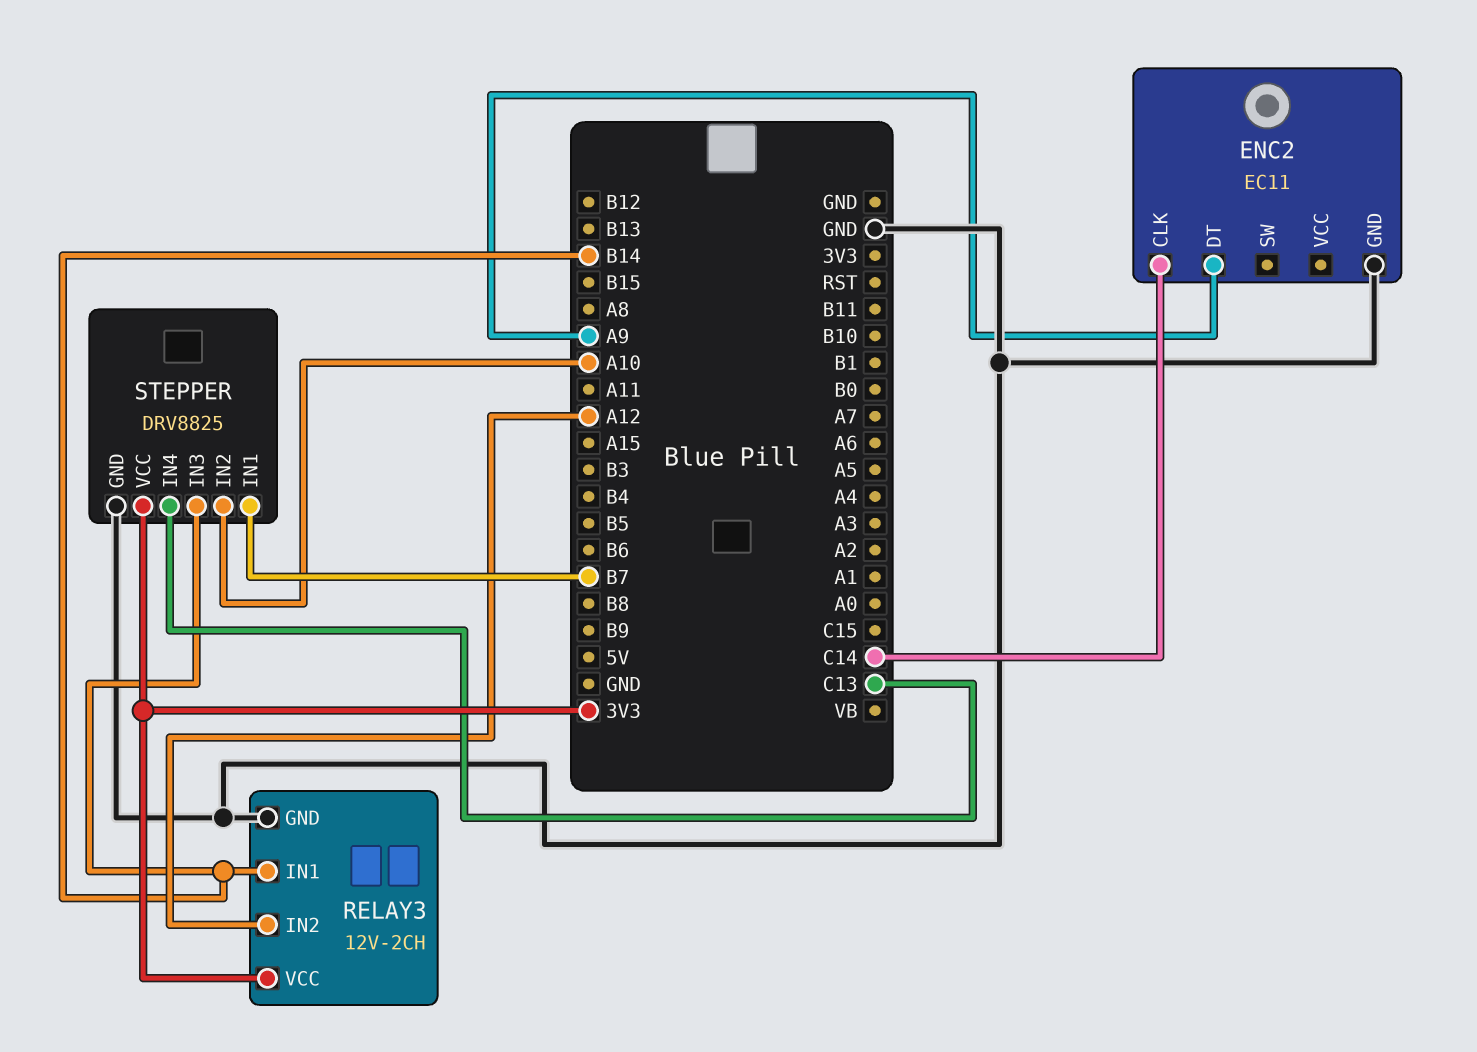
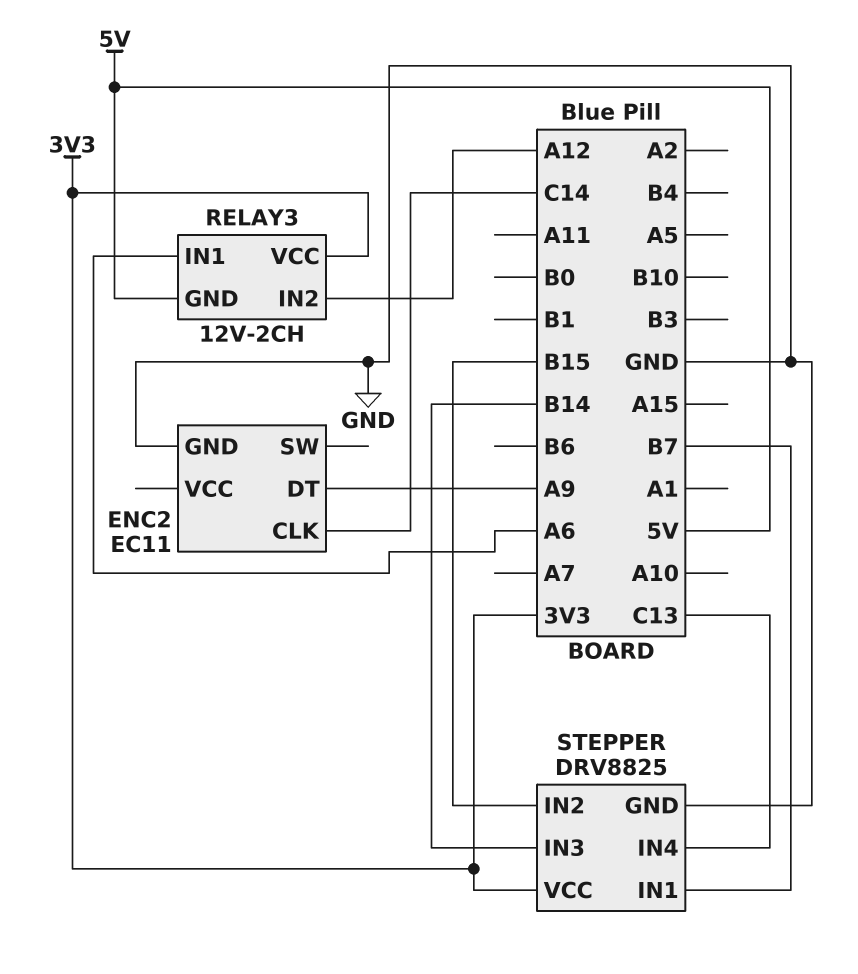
RELAY3 pin GND: GND -> 5V
RELAY3 pin IN1: B14 -> A6
STEPPER pin IN2: A10 -> B15

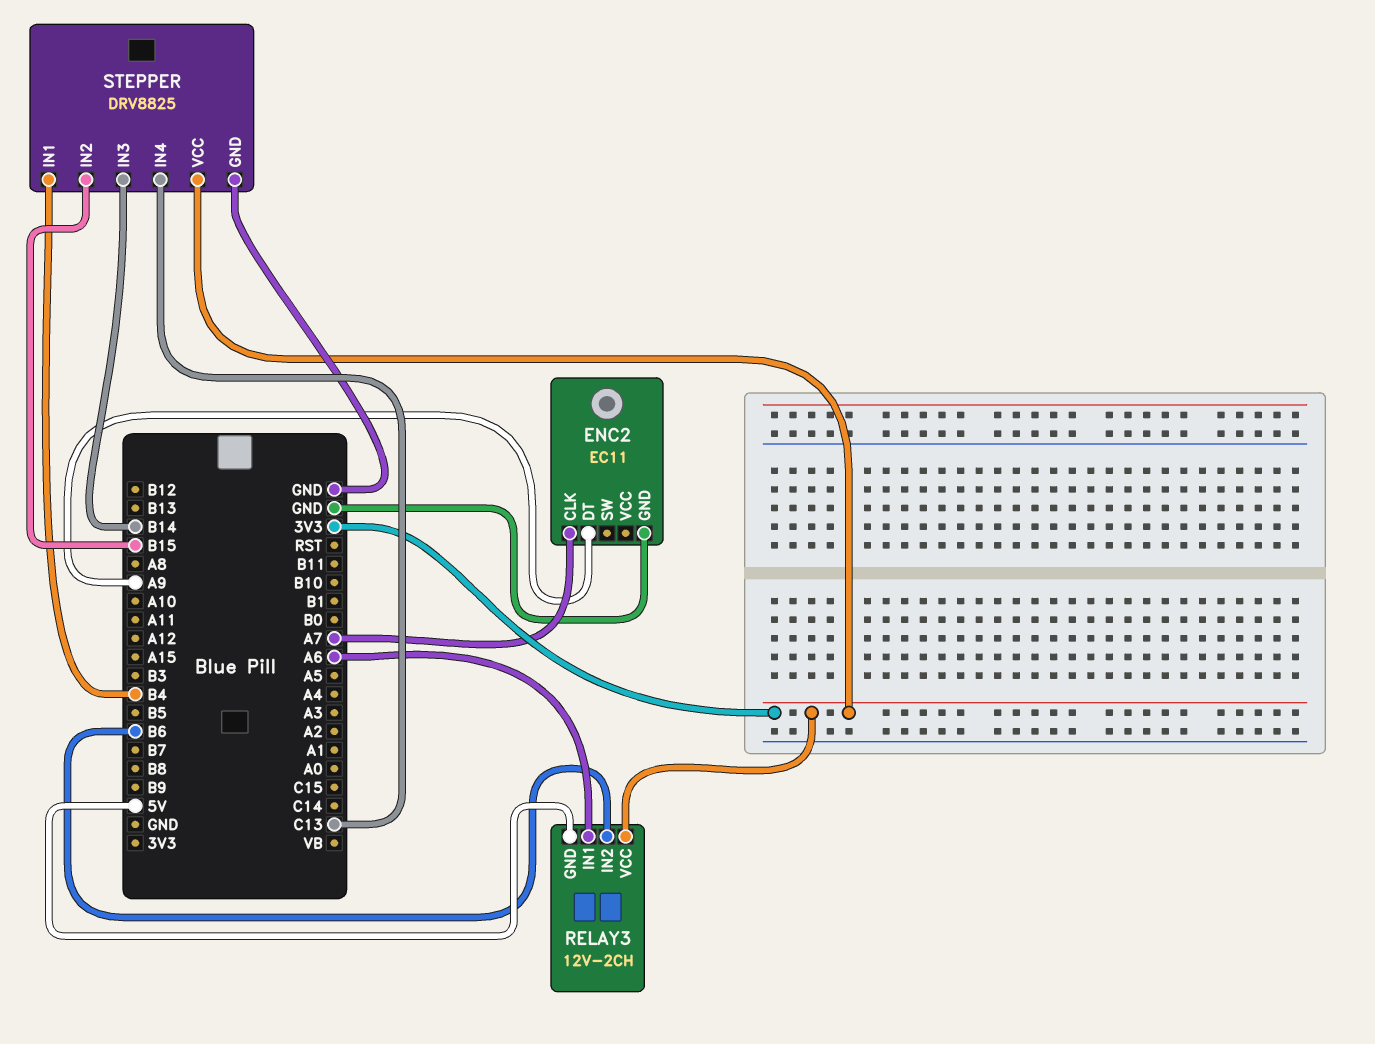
ENC2 pin CLK: C14 -> A7
RELAY3 pin IN2: A12 -> B6
STEPPER pin IN1: B7 -> B4

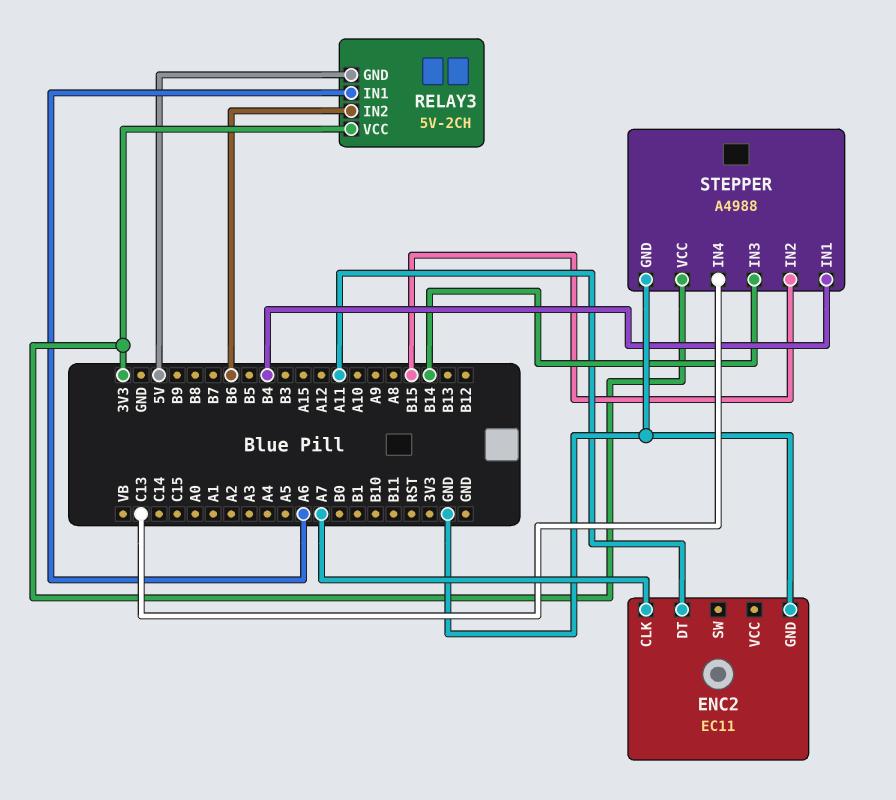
ENC2 pin DT: A9 -> A11
RELAY3: 12V-2CH -> 5V-2CH
STEPPER: DRV8825 -> A4988

